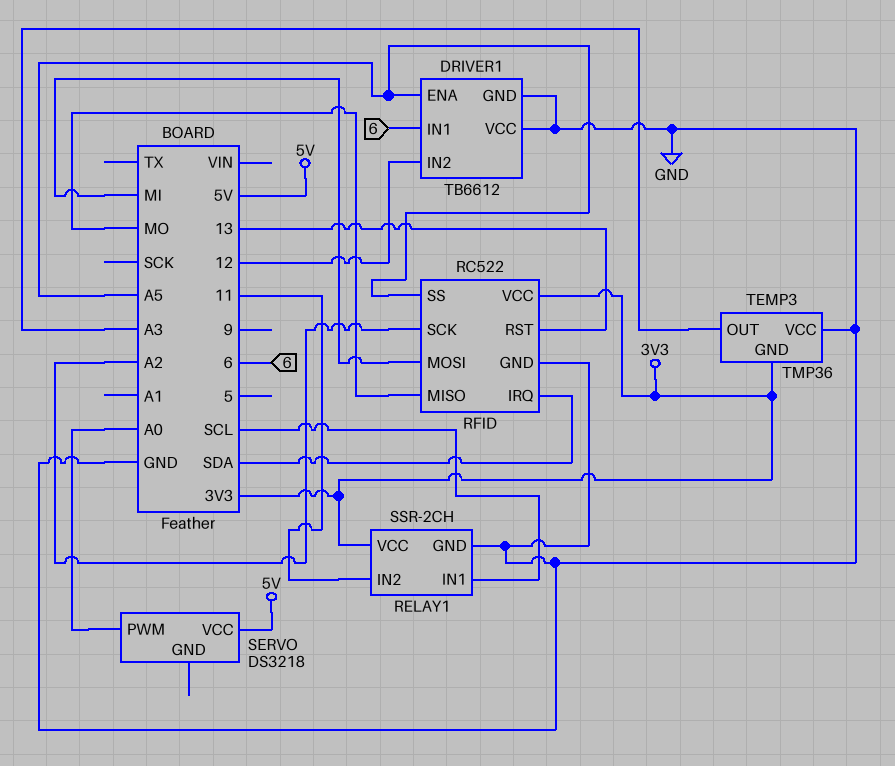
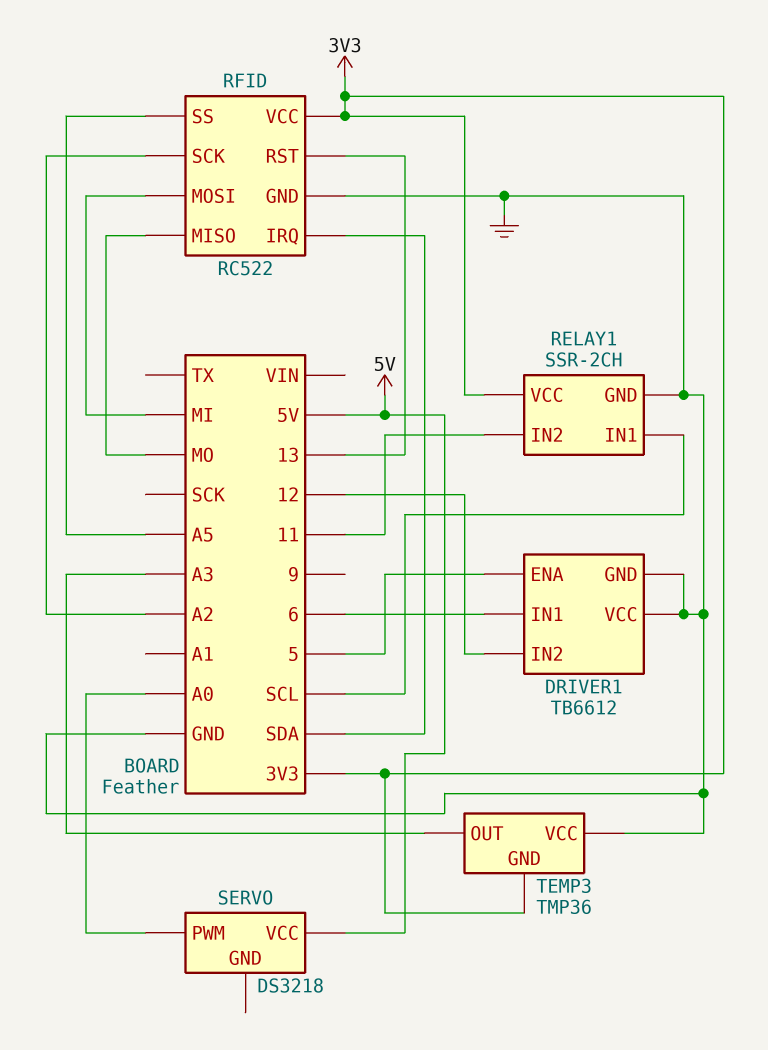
DRIVER1 pin ENA: A5 -> 5

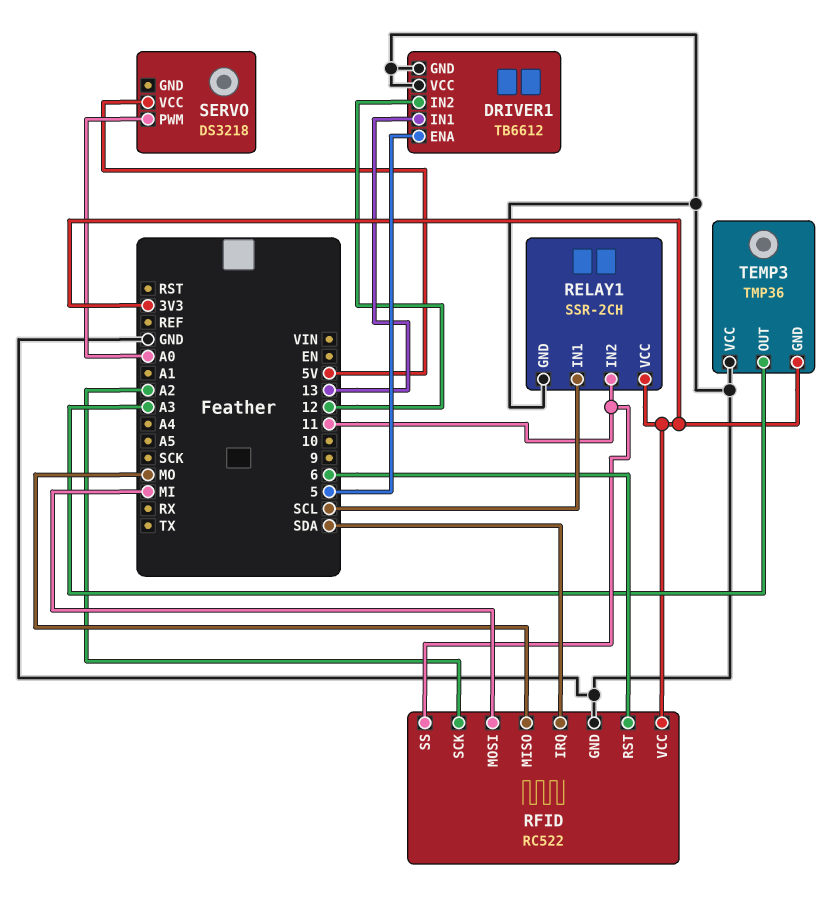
DRIVER1 pin IN1: 6 -> 13
RFID pin RST: 13 -> 6
RFID pin SS: A5 -> 11

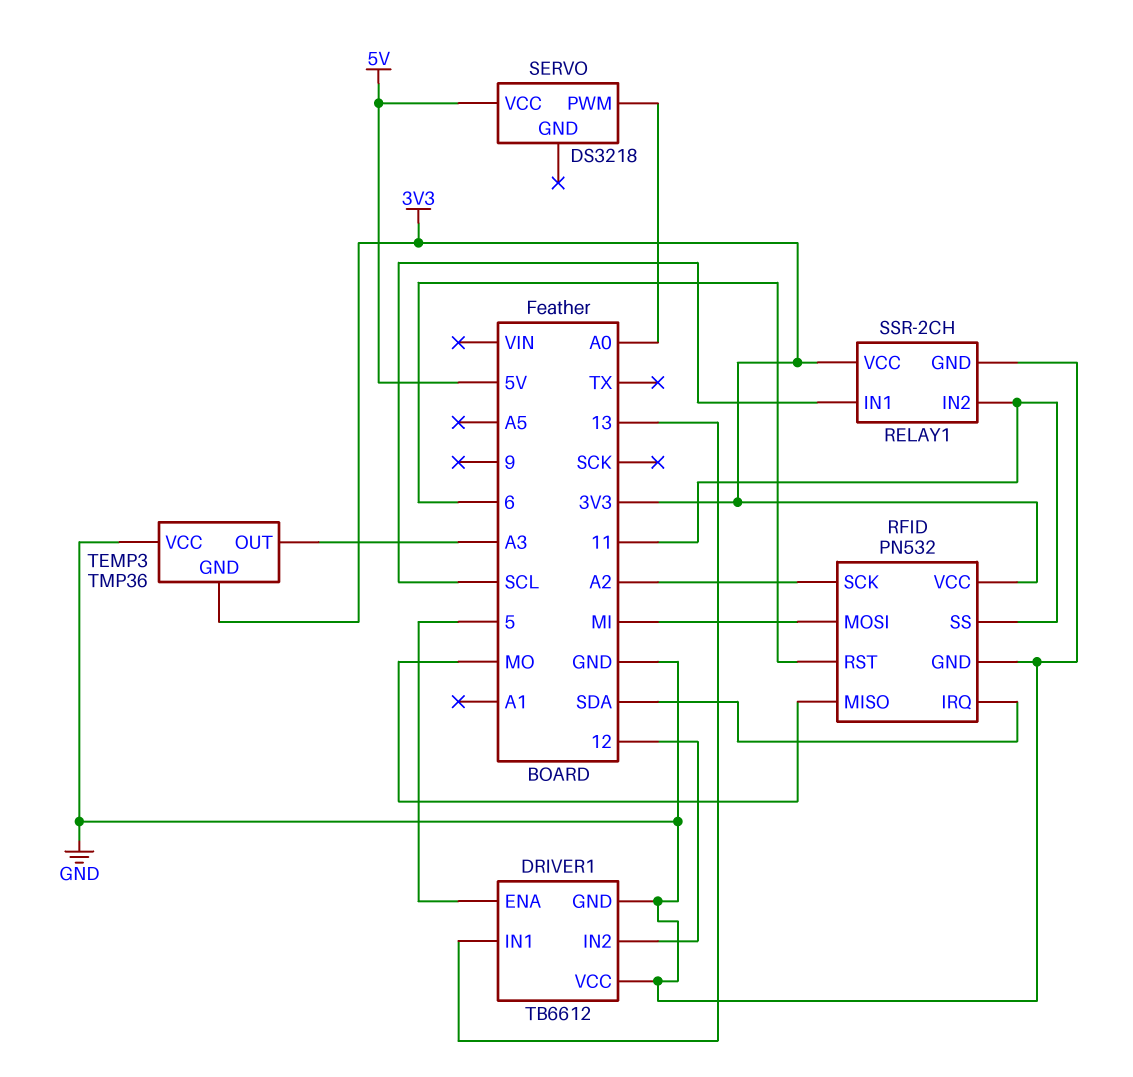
RFID: RC522 -> PN532

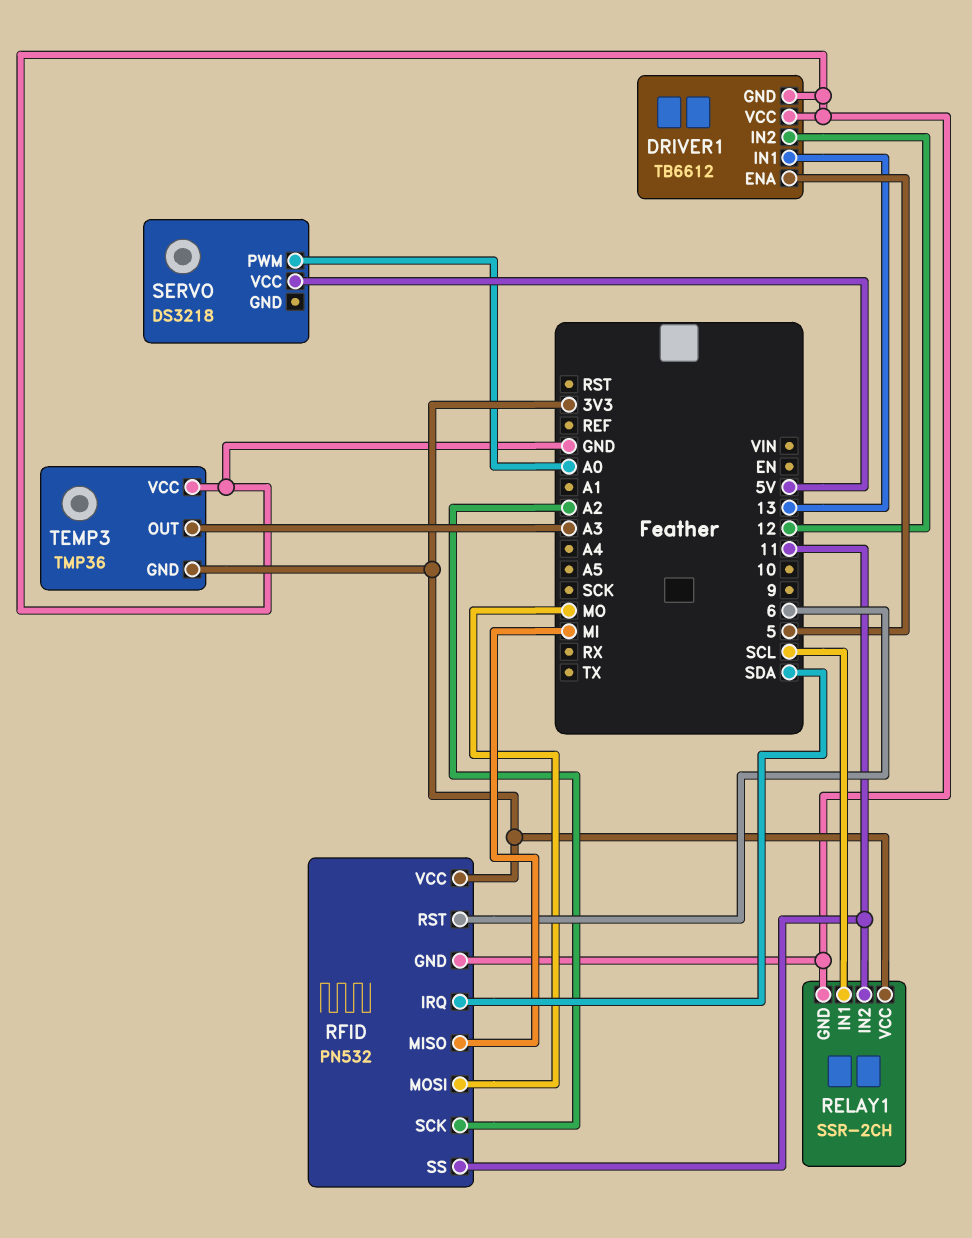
RFID pin MISO: MO -> MI
RFID pin MOSI: MI -> MO

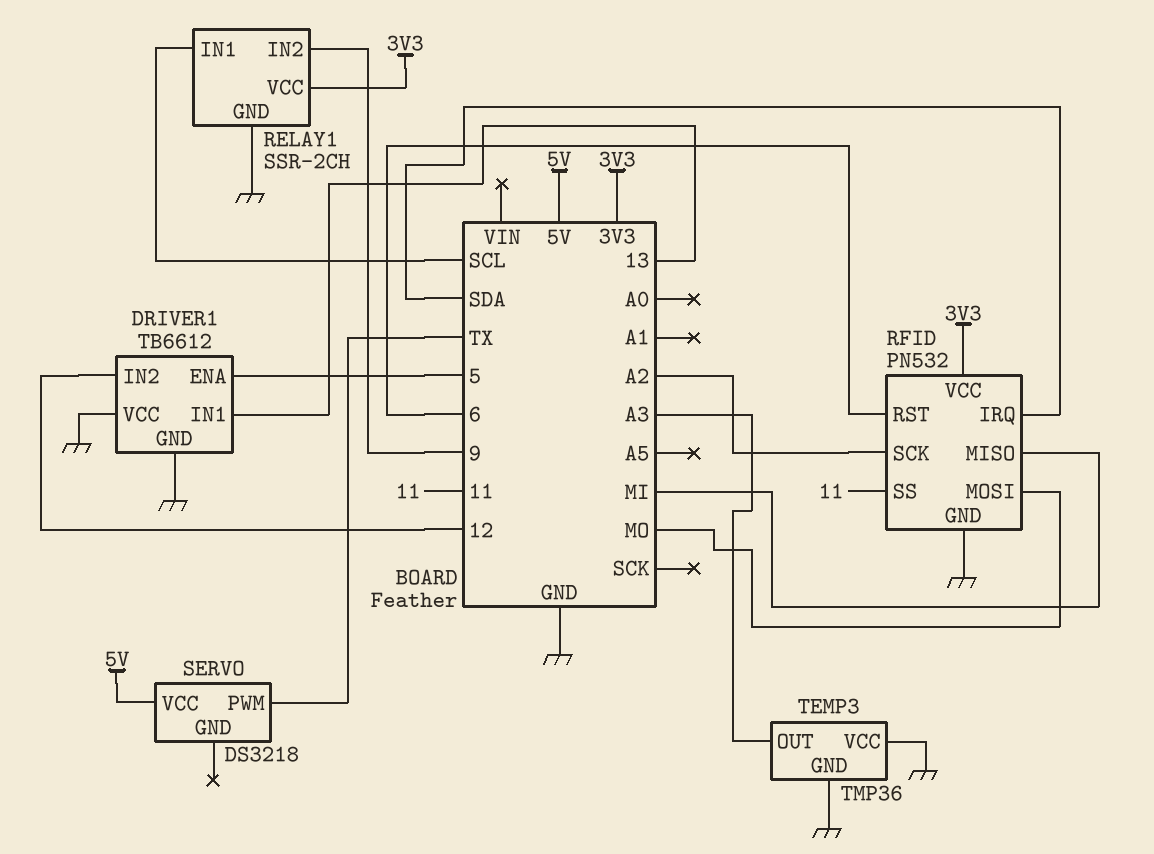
RELAY1 pin IN2: 11 -> 9
SERVO pin PWM: A0 -> TX
TEMP3 pin GND: 3V3 -> GND

